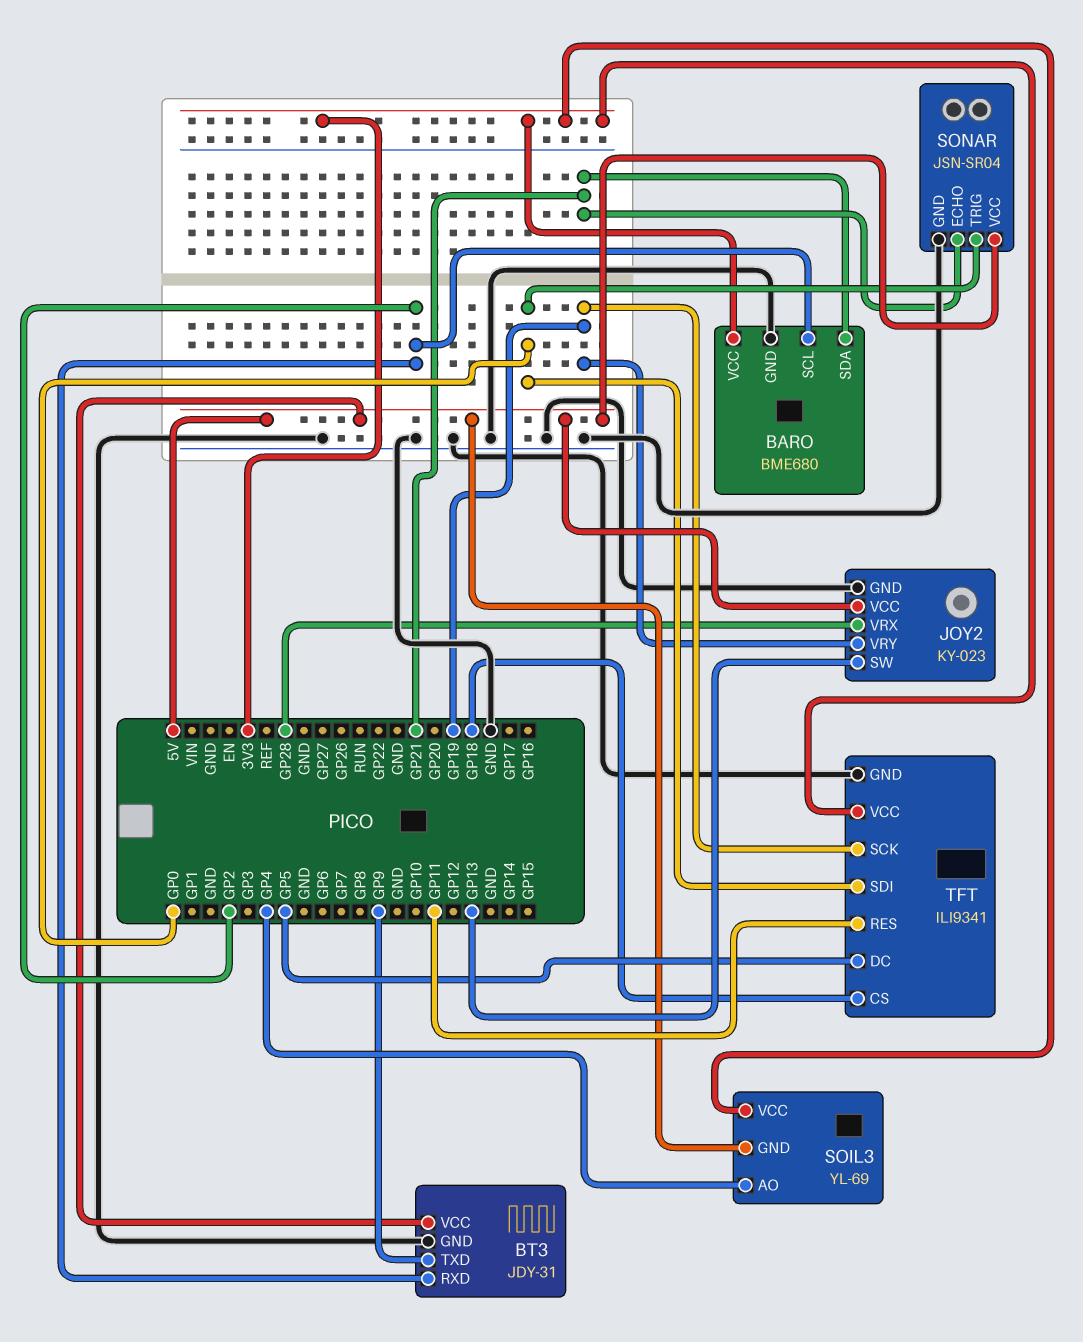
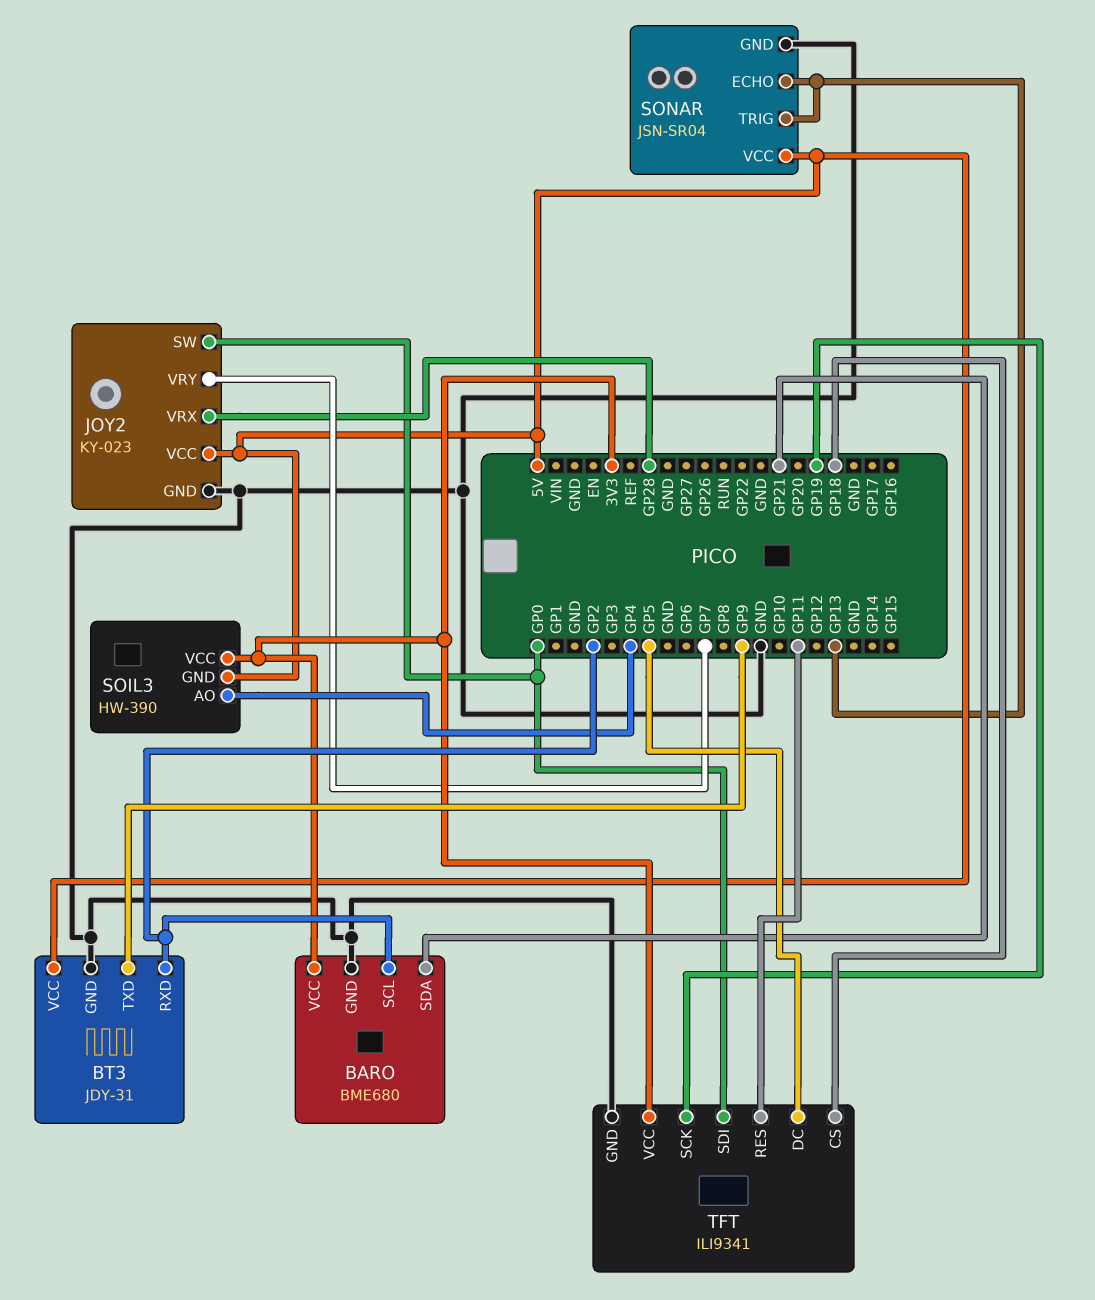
JOY2 pin SW: GP13 -> GP0
JOY2 pin VRY: GP19 -> GP7
SOIL3: YL-69 -> HW-390
SONAR pin ECHO: GP21 -> GP13
SONAR pin TRIG: GP0 -> GP13

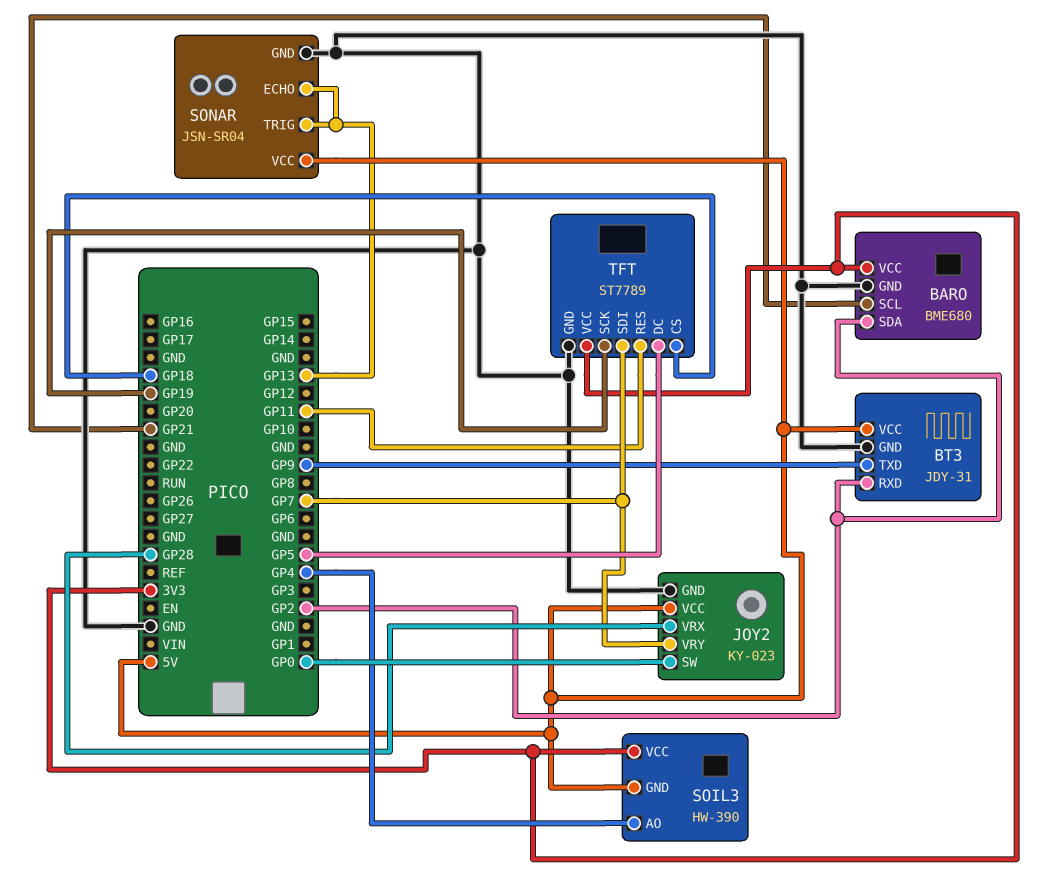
BARO pin SCL: GP2 -> GP21
BARO pin SDA: GP21 -> GP2
TFT: ILI9341 -> ST7789
TFT pin SDI: GP0 -> GP7

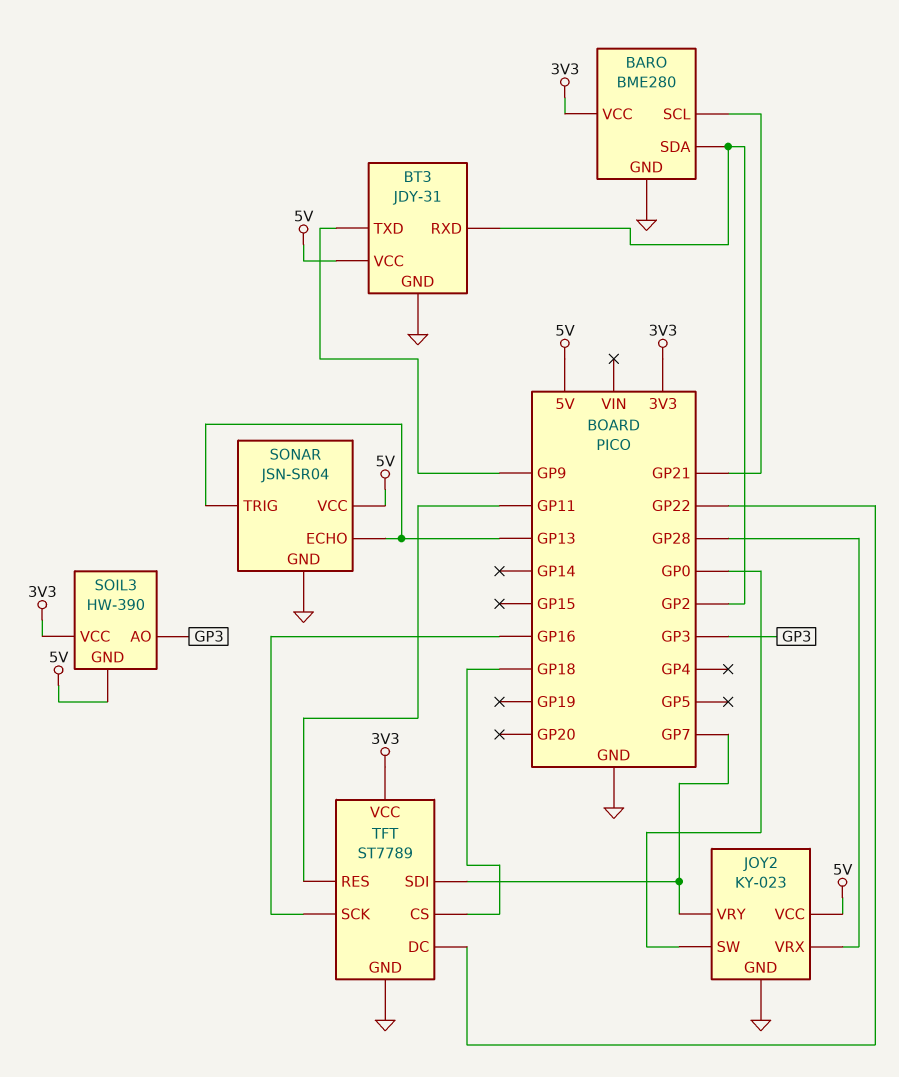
BARO: BME680 -> BME280
SOIL3 pin AO: GP4 -> GP3
TFT pin DC: GP5 -> GP22
TFT pin SCK: GP19 -> GP16

